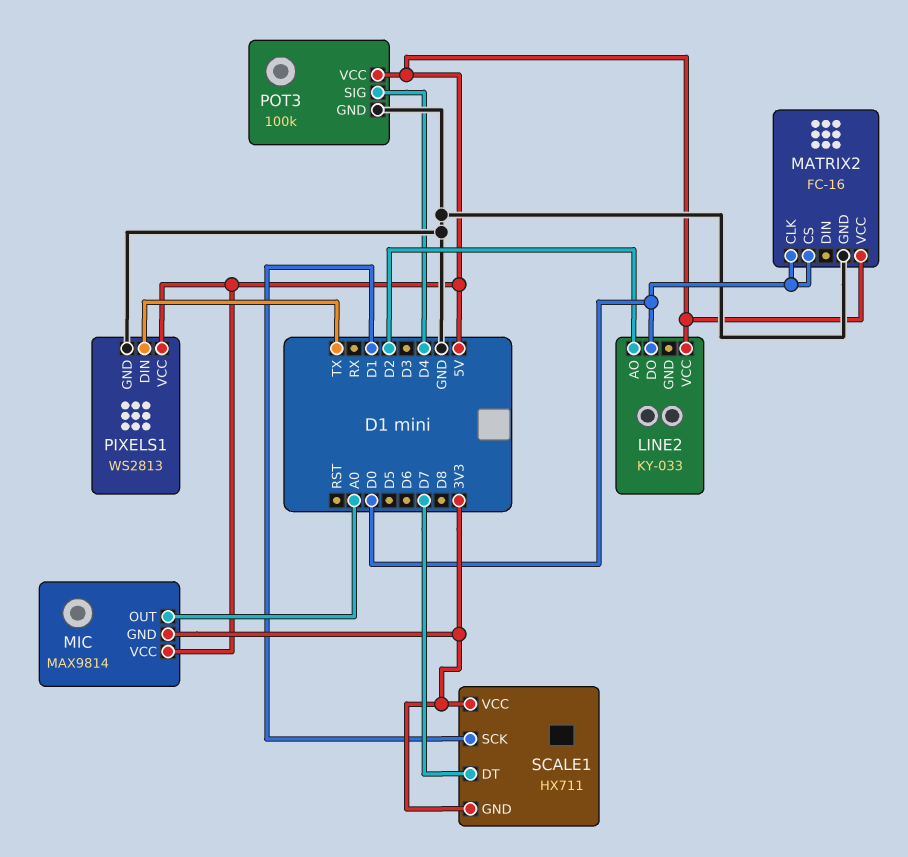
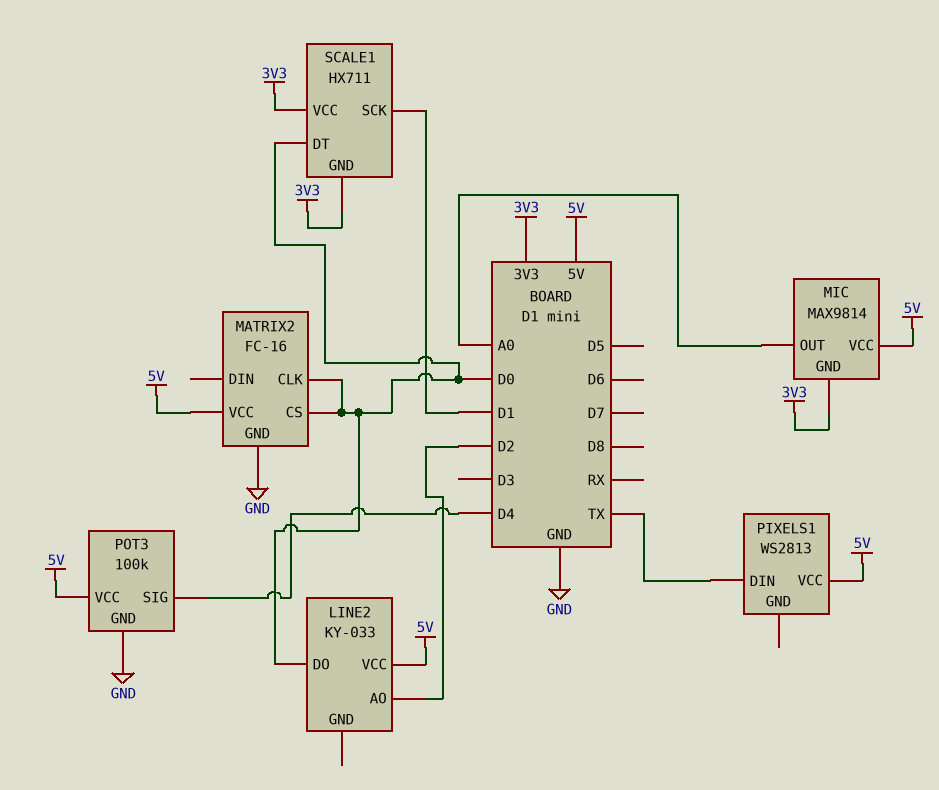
PIXELS1 pin GND: GND -> none
SCALE1 pin DT: D7 -> D0

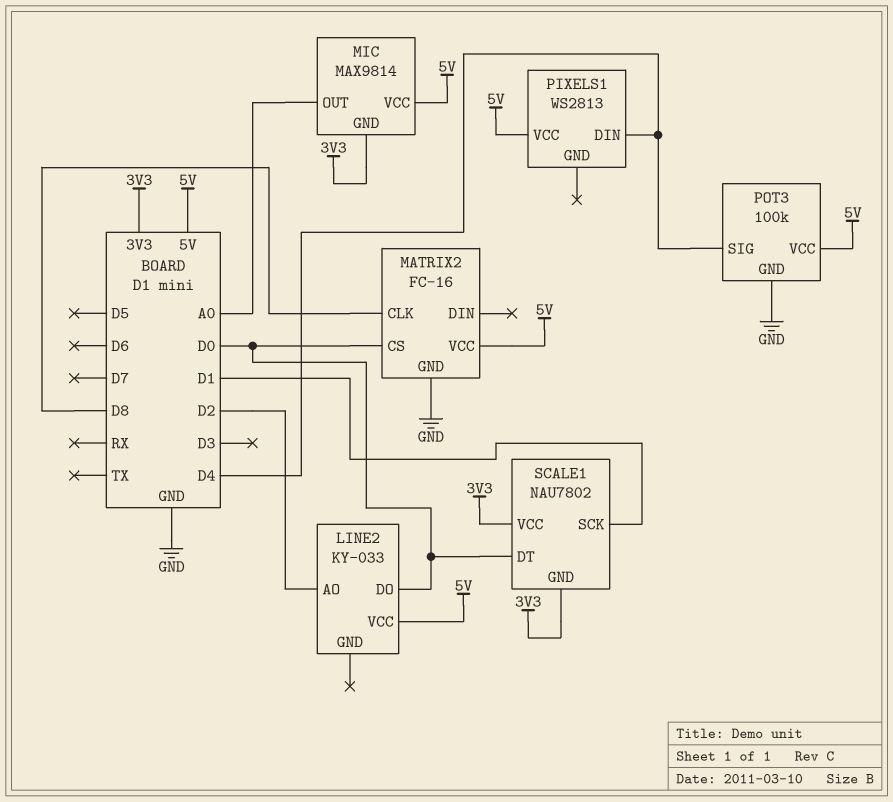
MATRIX2 pin CLK: D0 -> D8
PIXELS1 pin DIN: TX -> D4
SCALE1: HX711 -> NAU7802

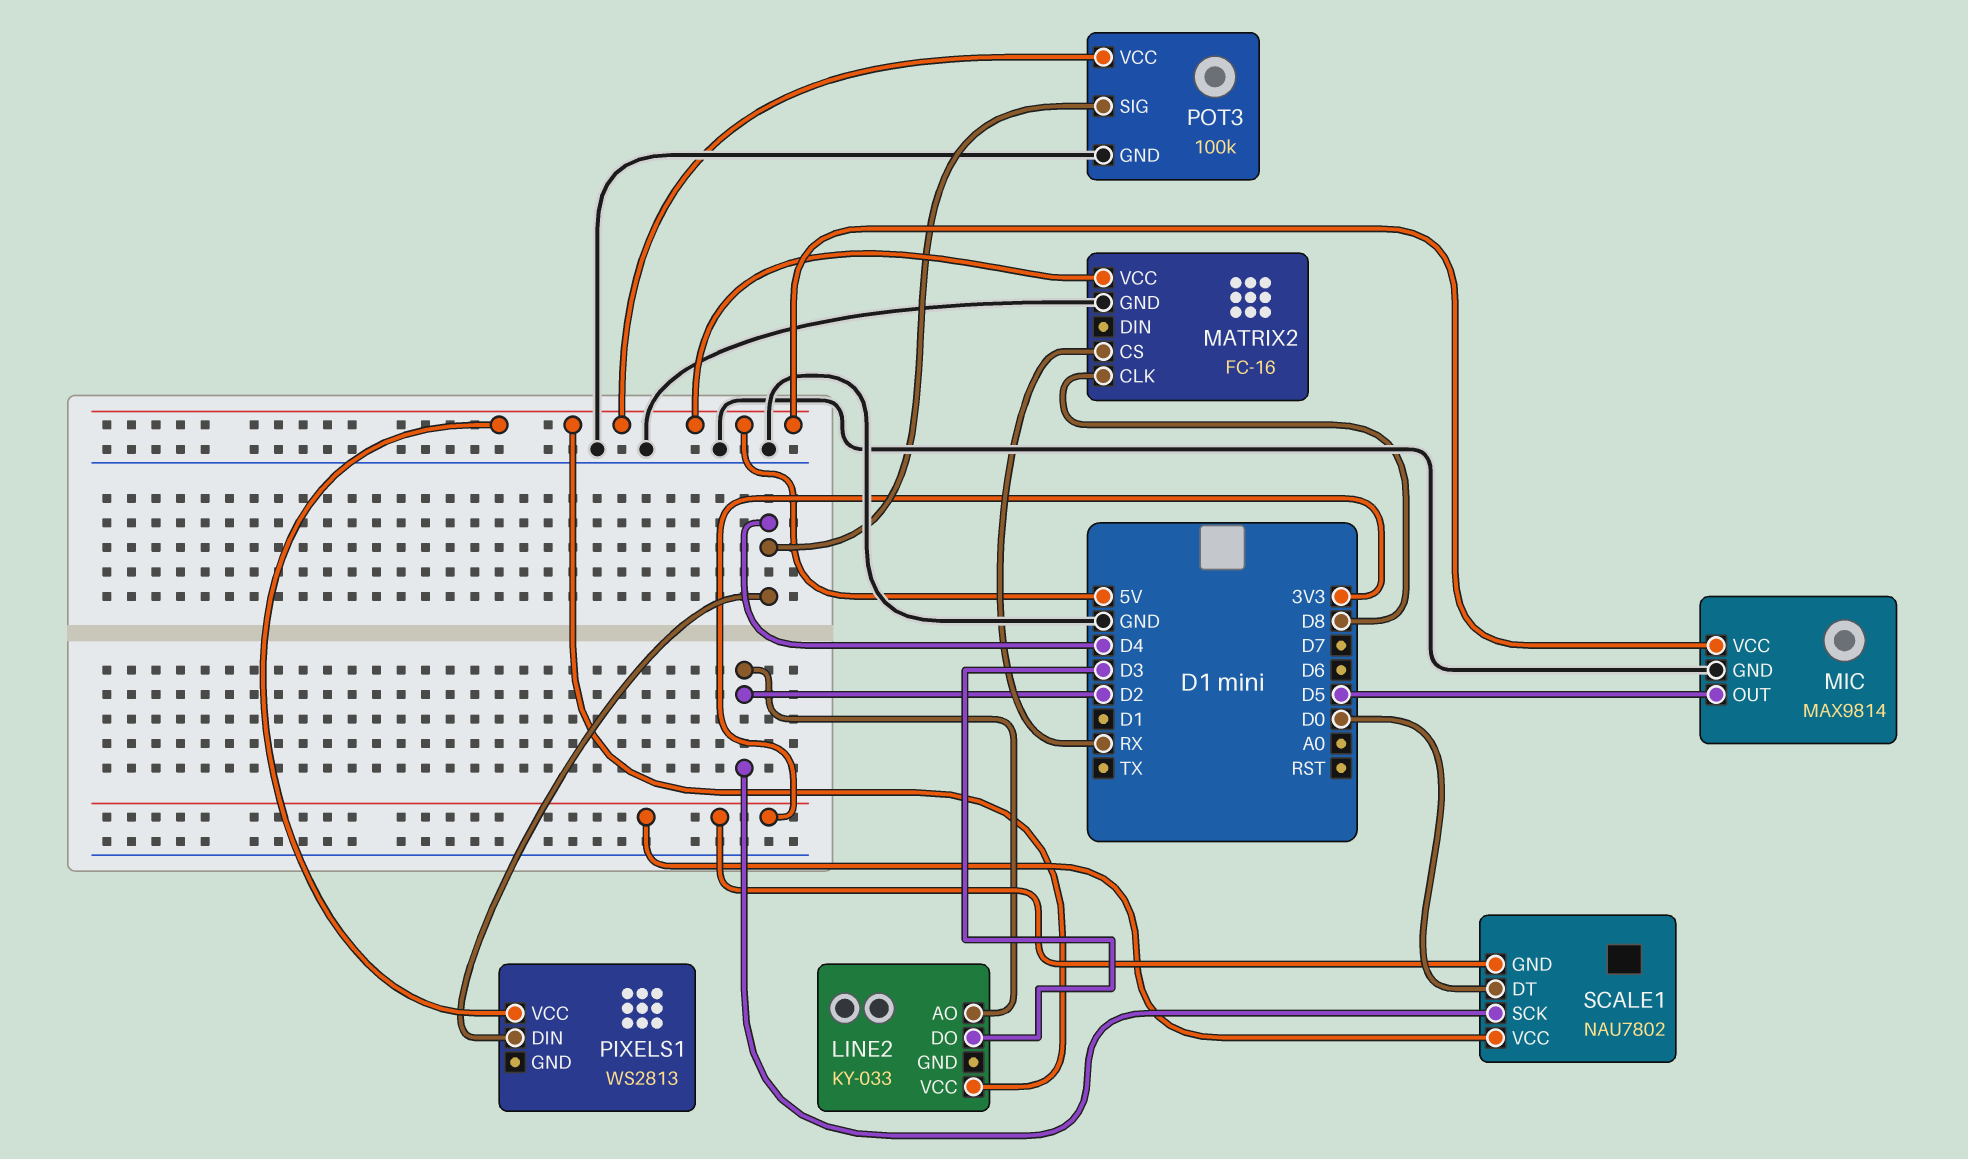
LINE2 pin DO: D0 -> D3
MATRIX2 pin CS: D0 -> RX
MIC pin GND: 3V3 -> GND
MIC pin OUT: A0 -> D5
SCALE1 pin SCK: D1 -> D2

